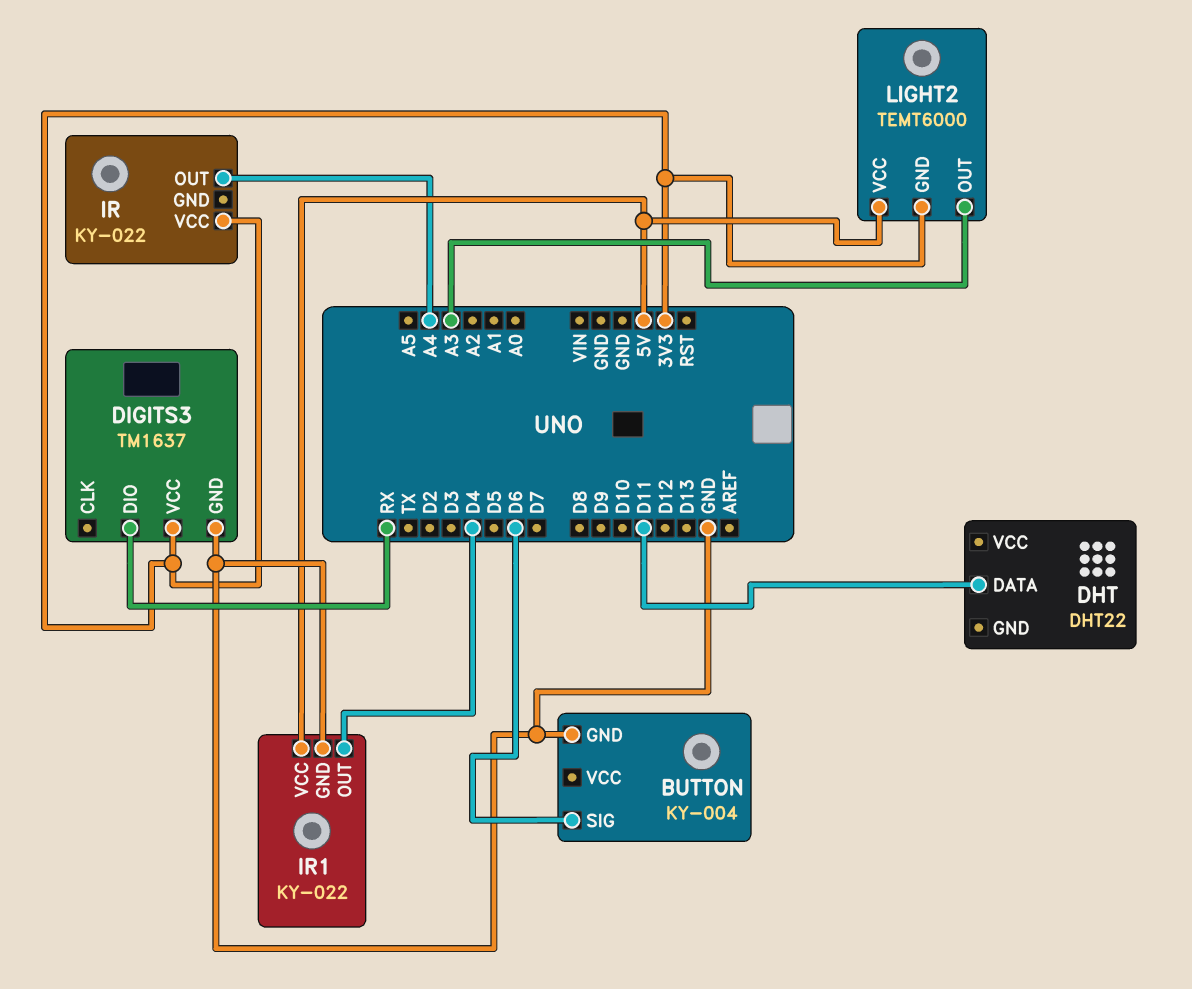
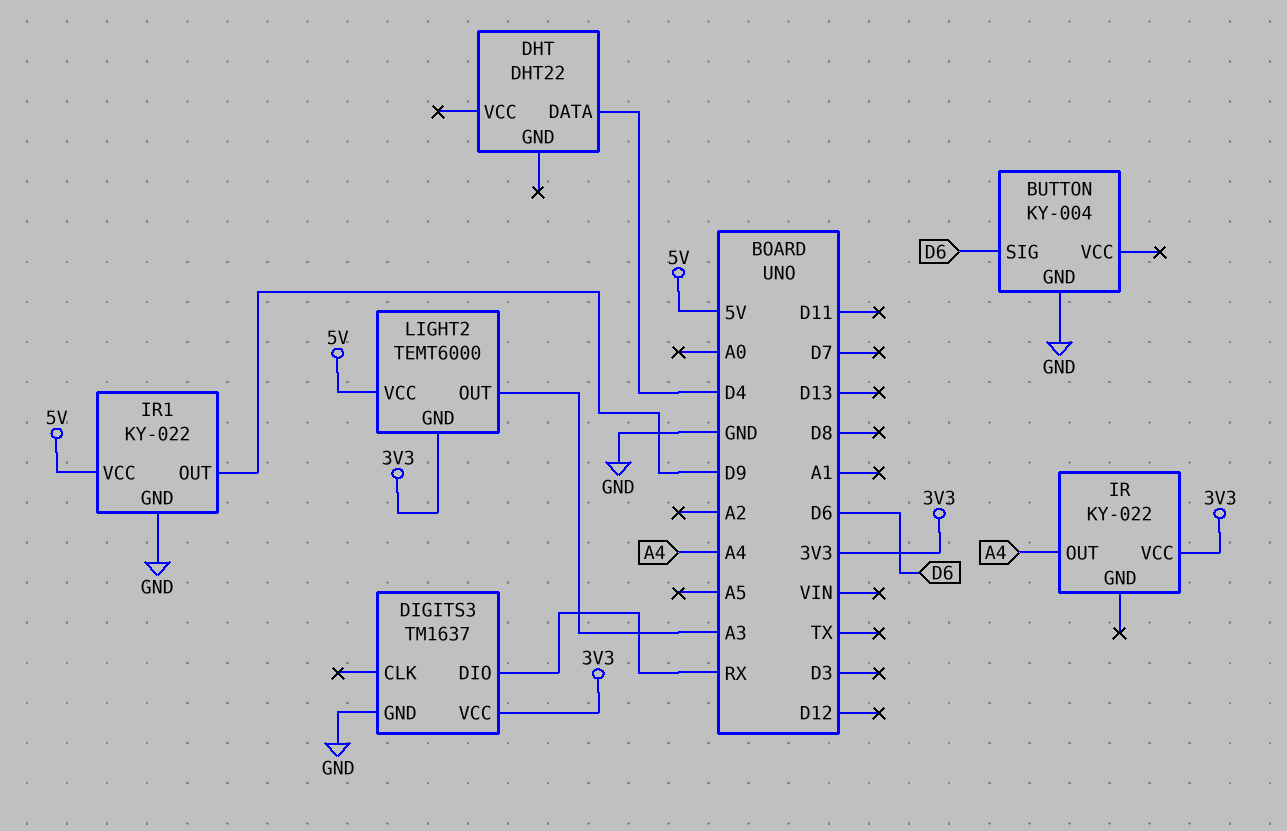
DHT pin DATA: D11 -> D4
IR1 pin OUT: D4 -> D9

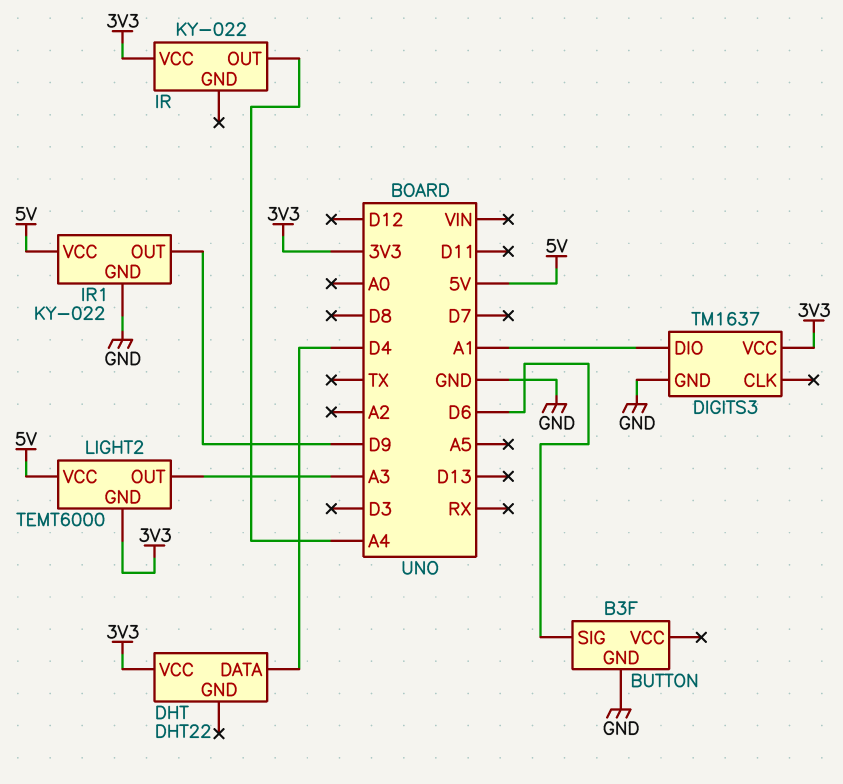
BUTTON: KY-004 -> B3F
DHT pin VCC: none -> 3V3
DIGITS3 pin DIO: RX -> A1

